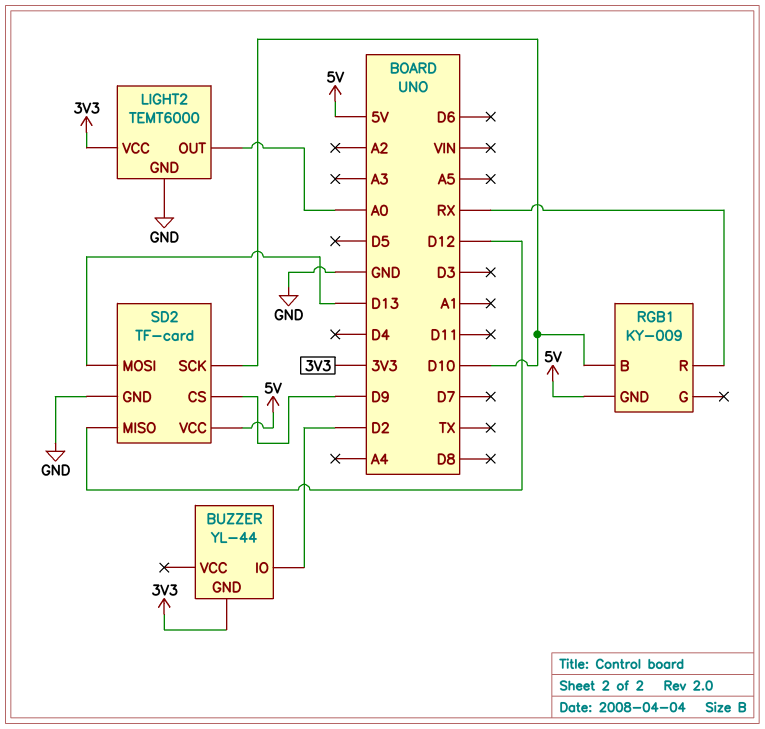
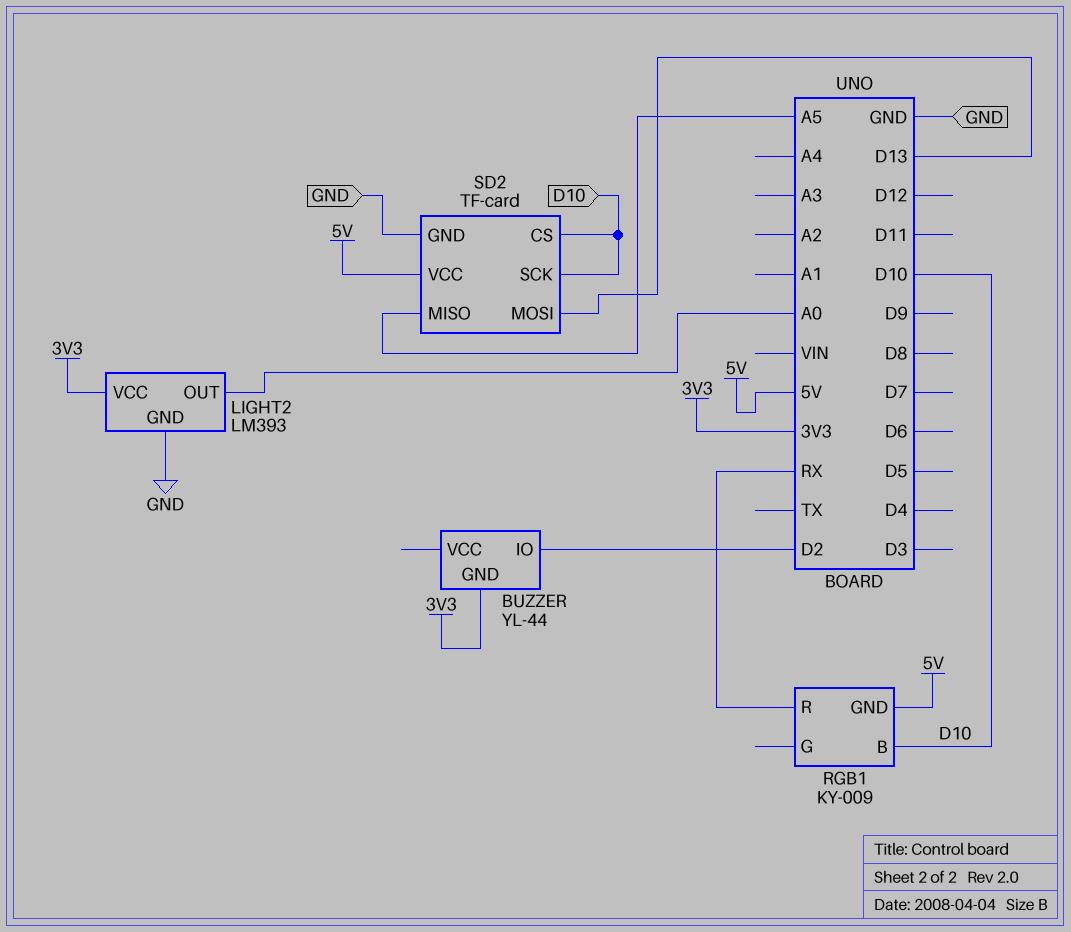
LIGHT2: TEMT6000 -> LM393
SD2 pin CS: D9 -> D10
SD2 pin MISO: D12 -> A5

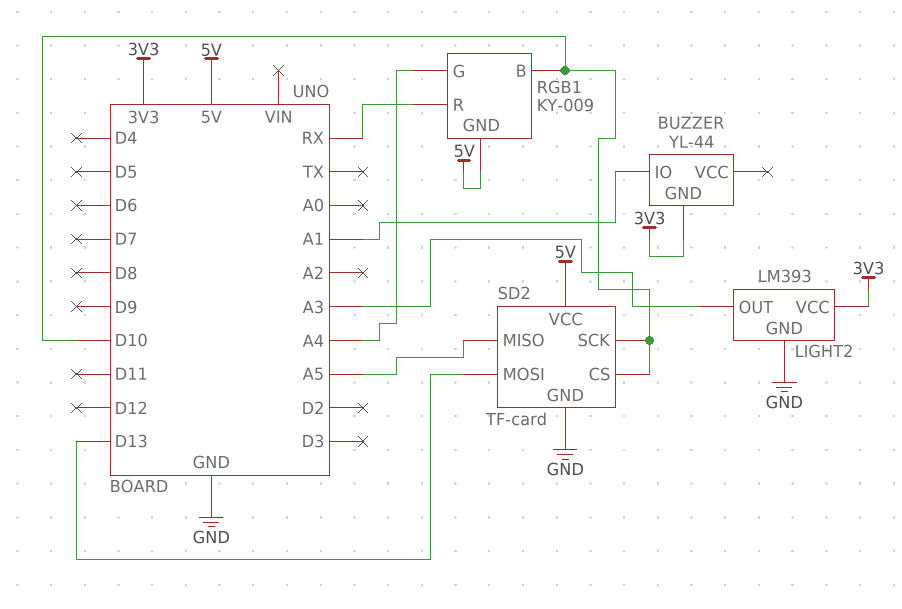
BUZZER pin IO: D2 -> A1
LIGHT2 pin OUT: A0 -> A3
RGB1 pin G: none -> A4

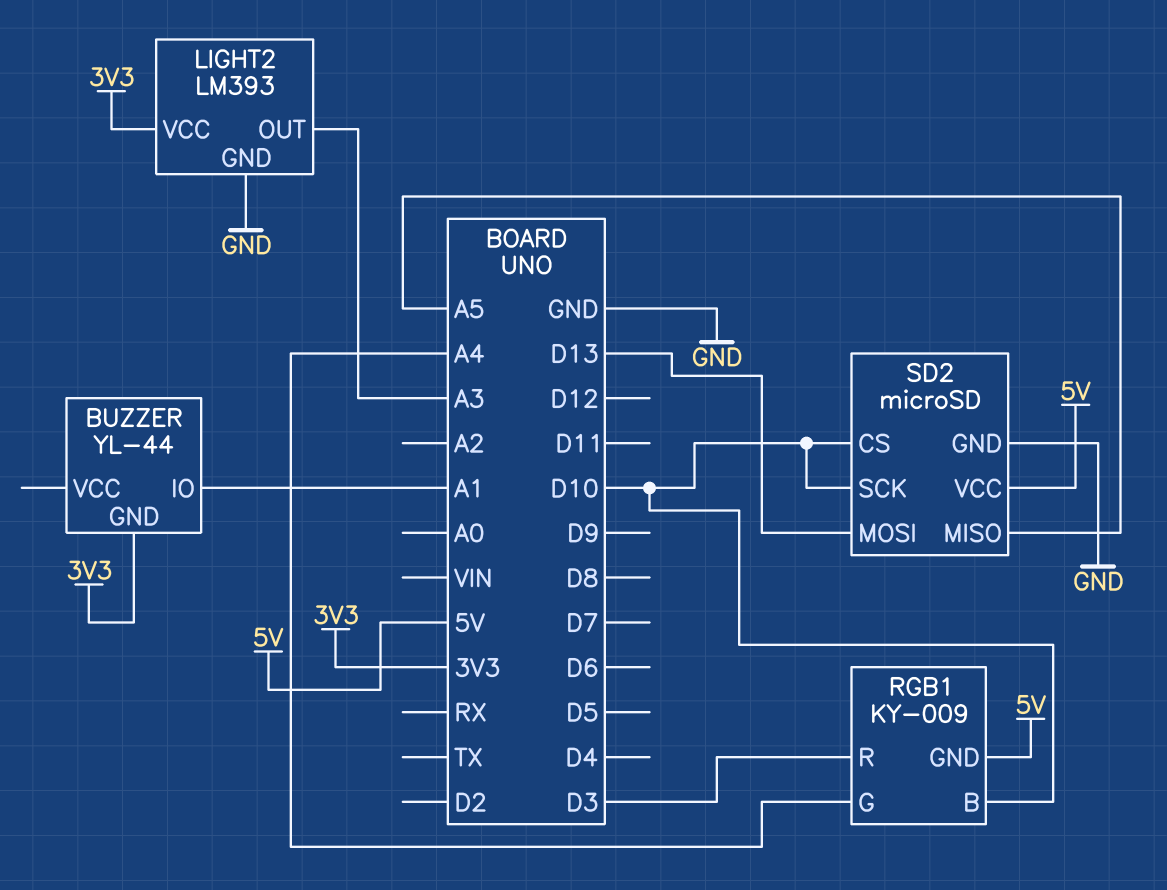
RGB1 pin R: RX -> D3
SD2: TF-card -> microSD

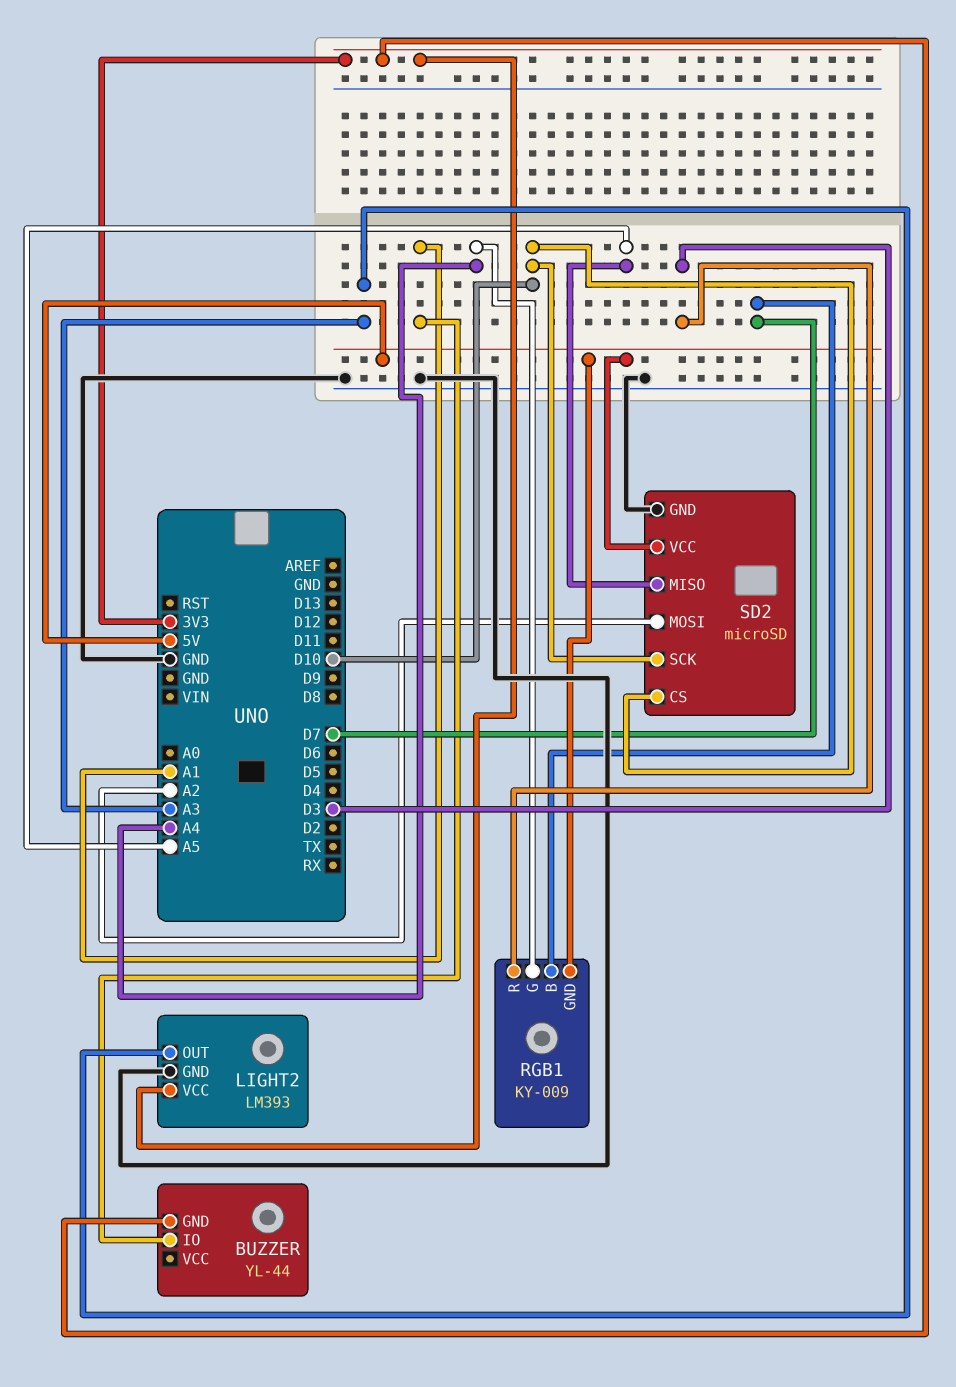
RGB1 pin B: D10 -> D7
SD2 pin MOSI: D13 -> A2

